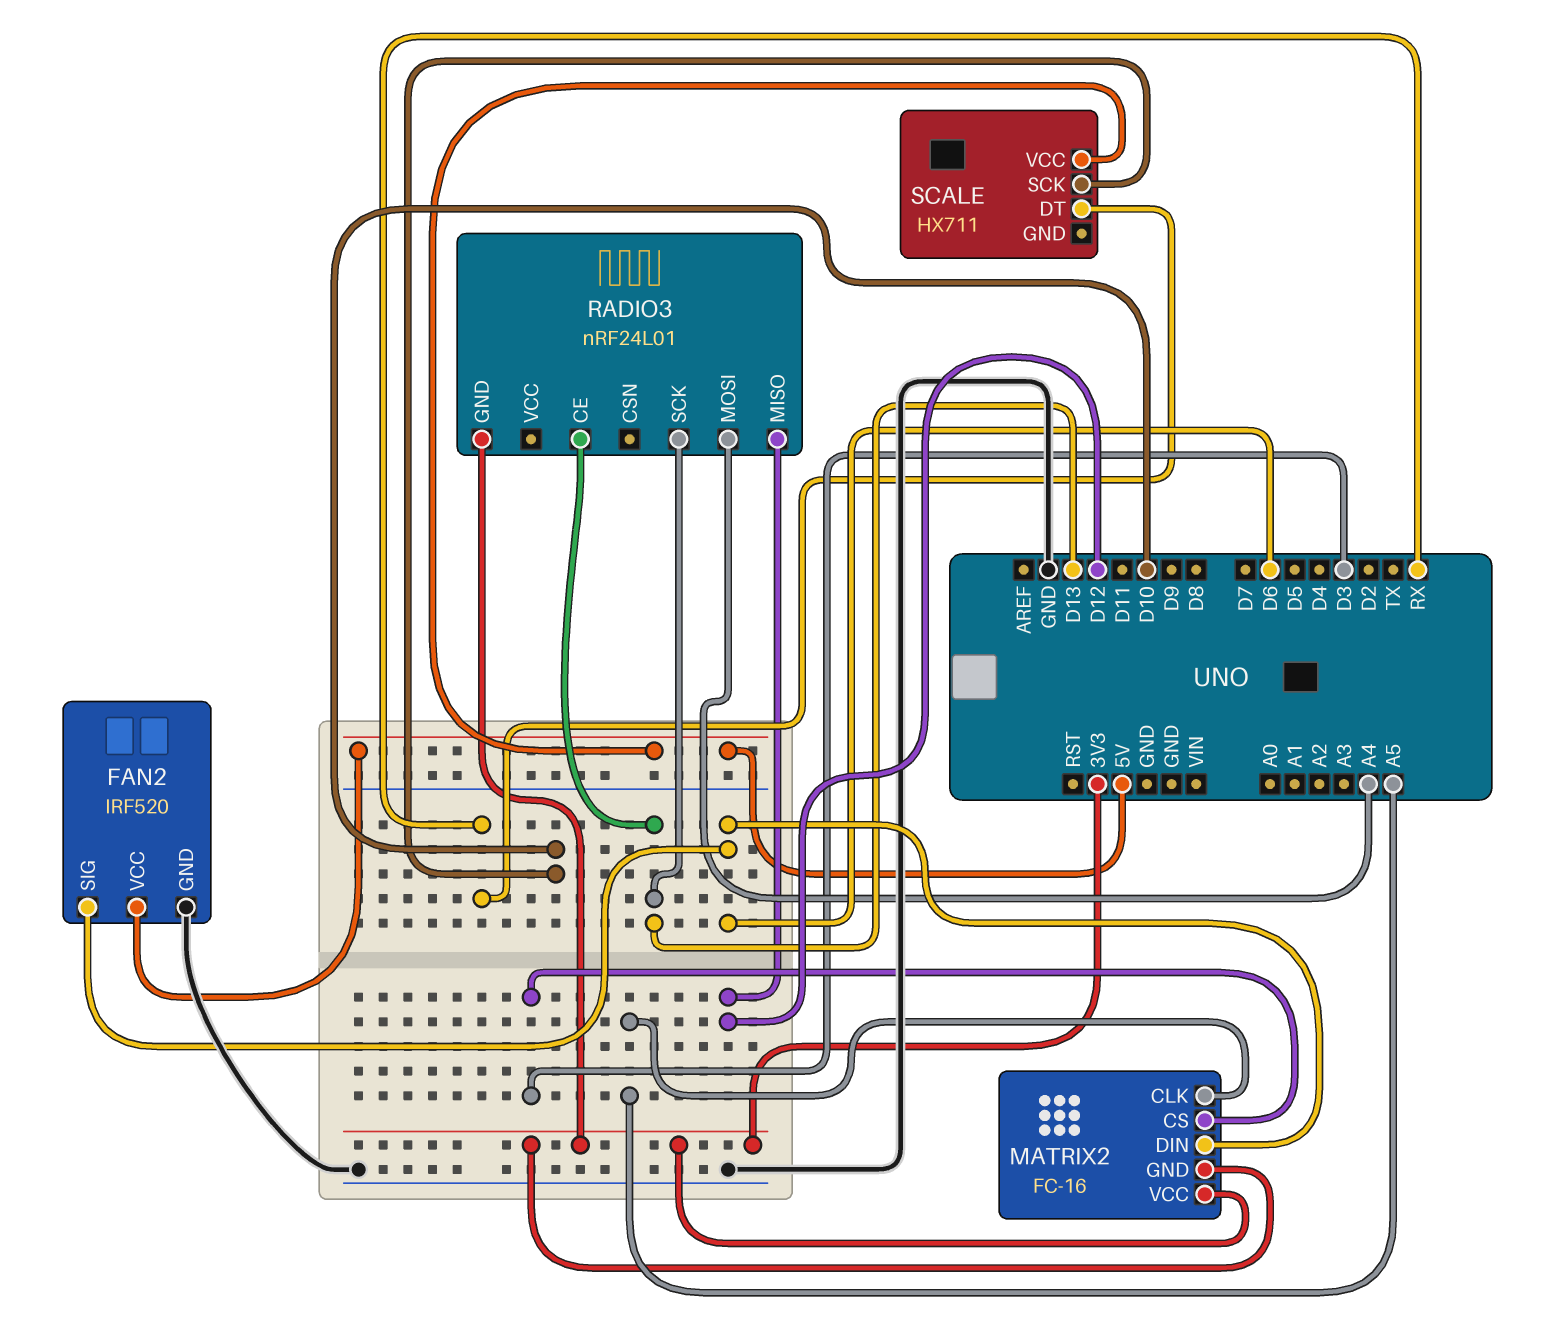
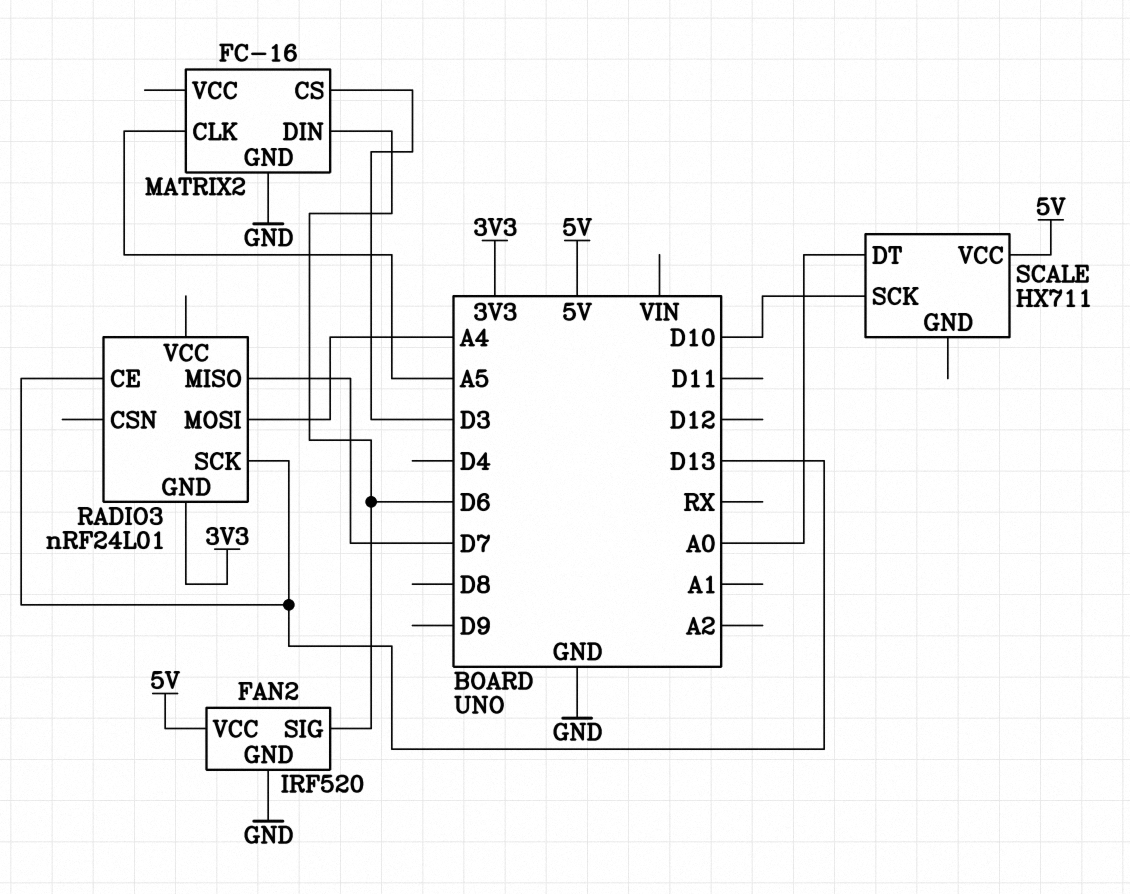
MATRIX2 pin GND: 3V3 -> GND
MATRIX2 pin VCC: 3V3 -> none
RADIO3 pin MISO: D12 -> D7
SCALE pin DT: RX -> A0

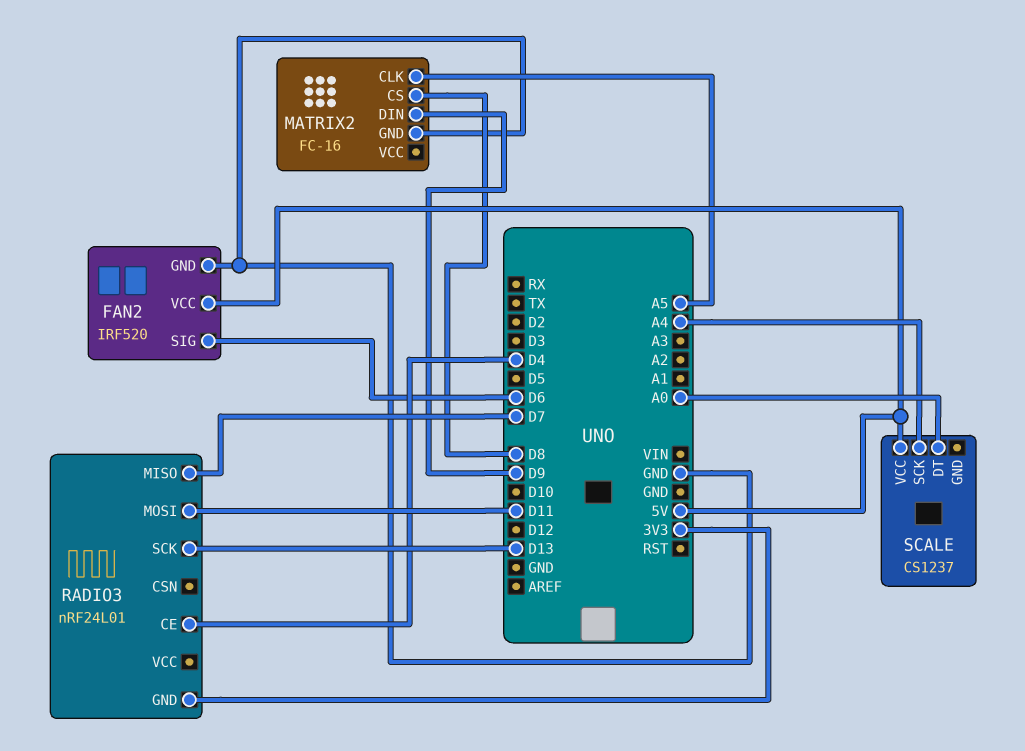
MATRIX2 pin CS: D3 -> D8
MATRIX2 pin DIN: D6 -> D9
RADIO3 pin CE: D13 -> D4
RADIO3 pin MOSI: A4 -> D11
SCALE: HX711 -> CS1237
SCALE pin SCK: D10 -> A4

